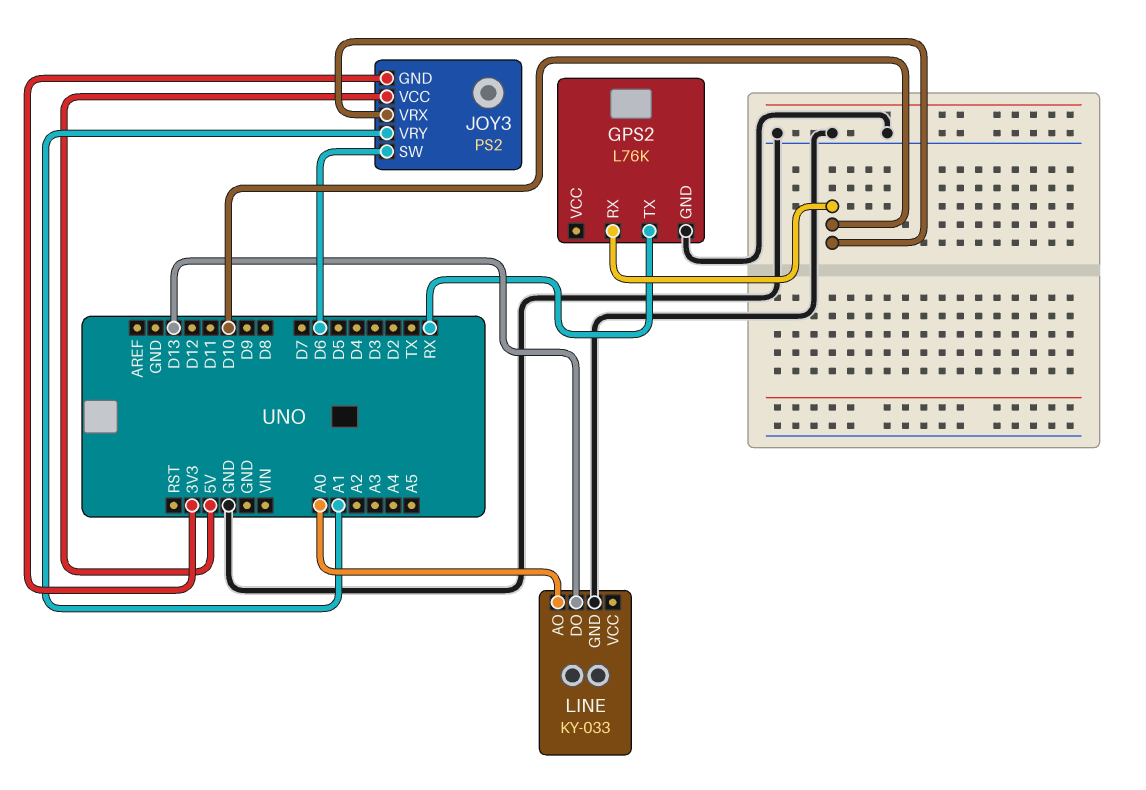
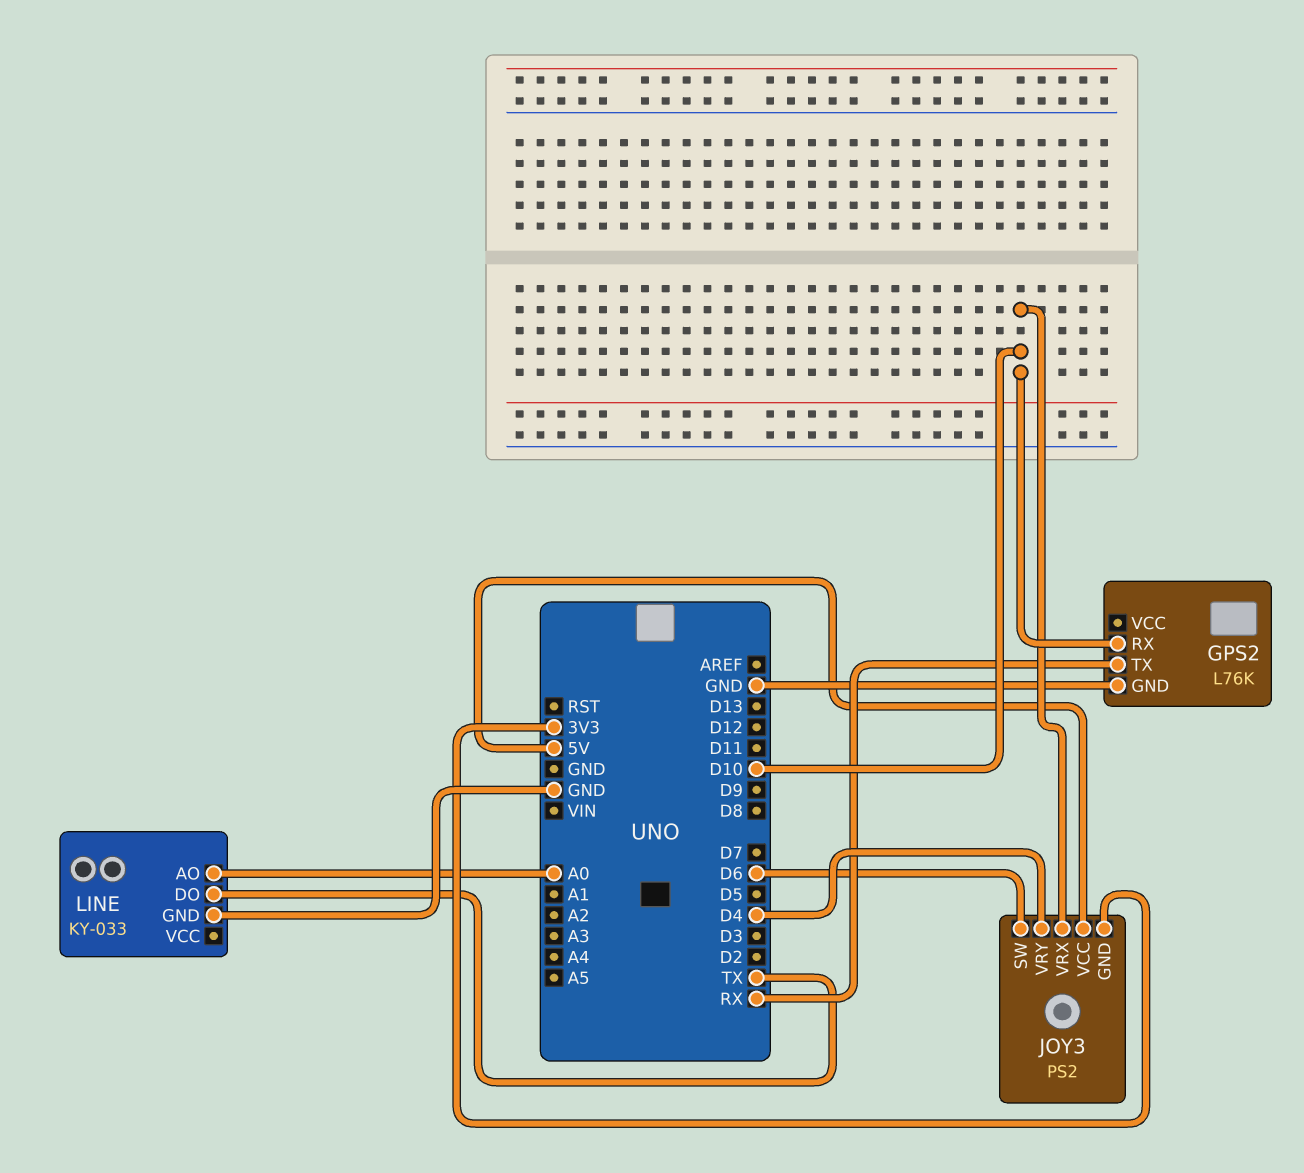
JOY3 pin VRY: A1 -> D4
LINE pin DO: D13 -> TX

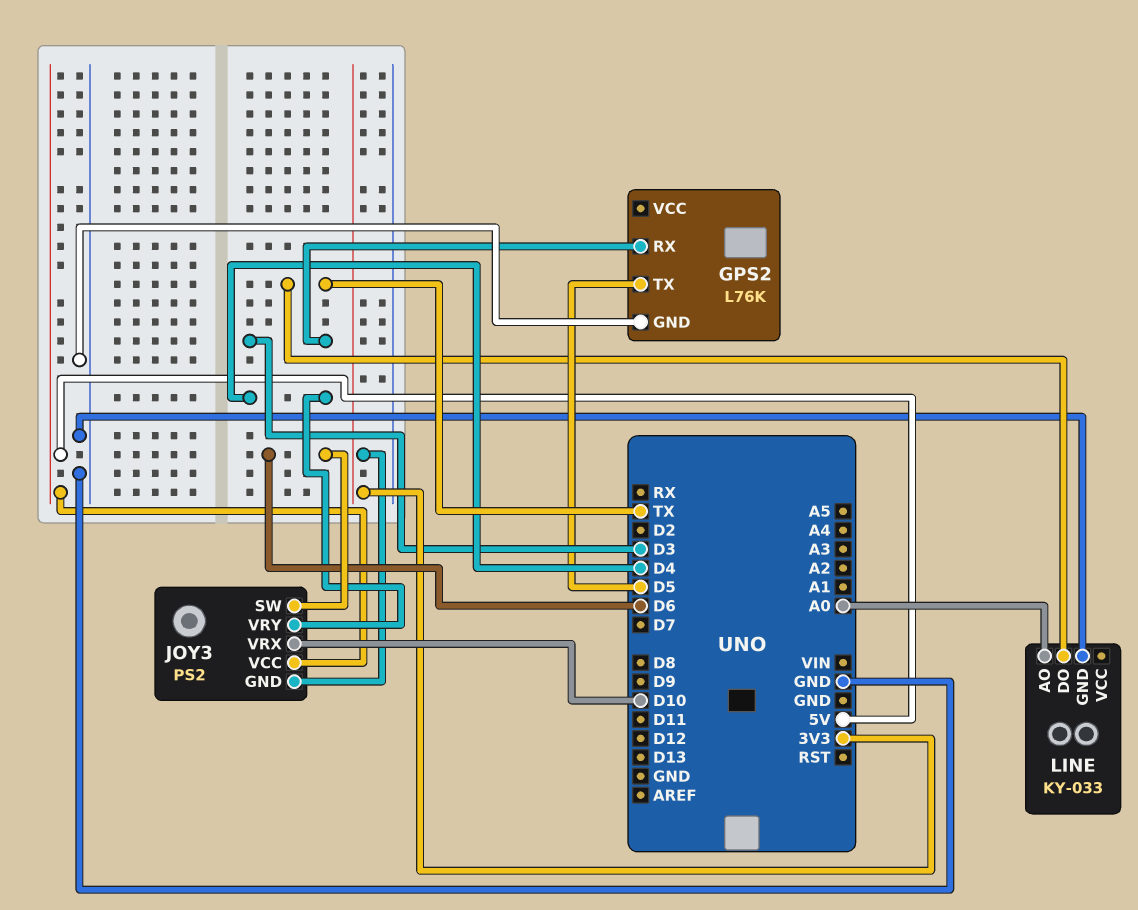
GPS2 pin RX: D10 -> D3
GPS2 pin TX: RX -> D5

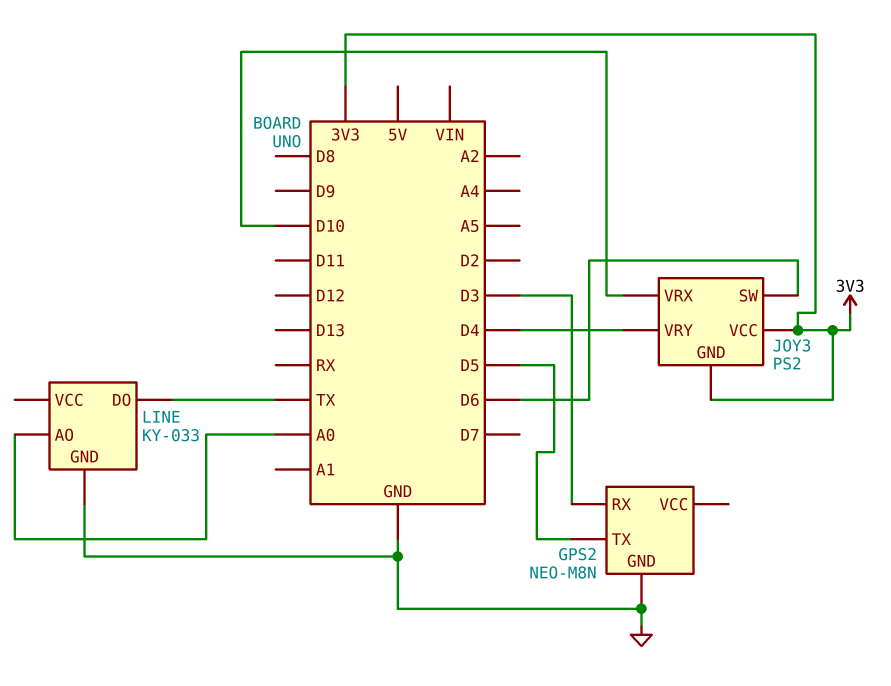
GPS2: L76K -> NEO-M8N
JOY3 pin VCC: 5V -> 3V3

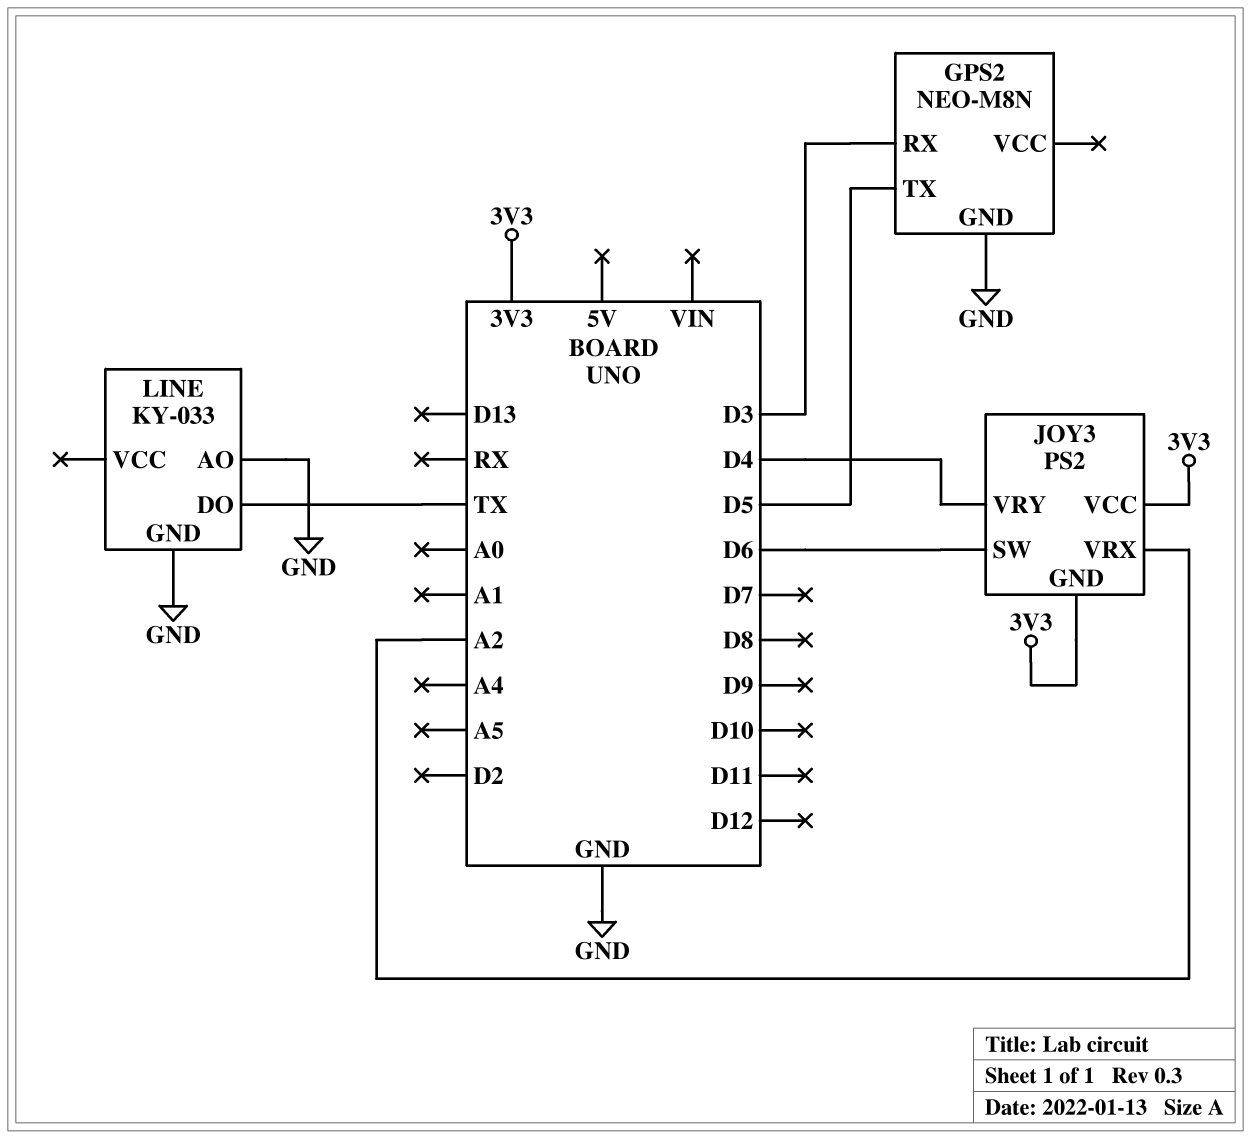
JOY3 pin VRX: D10 -> A2
LINE pin AO: A0 -> GND

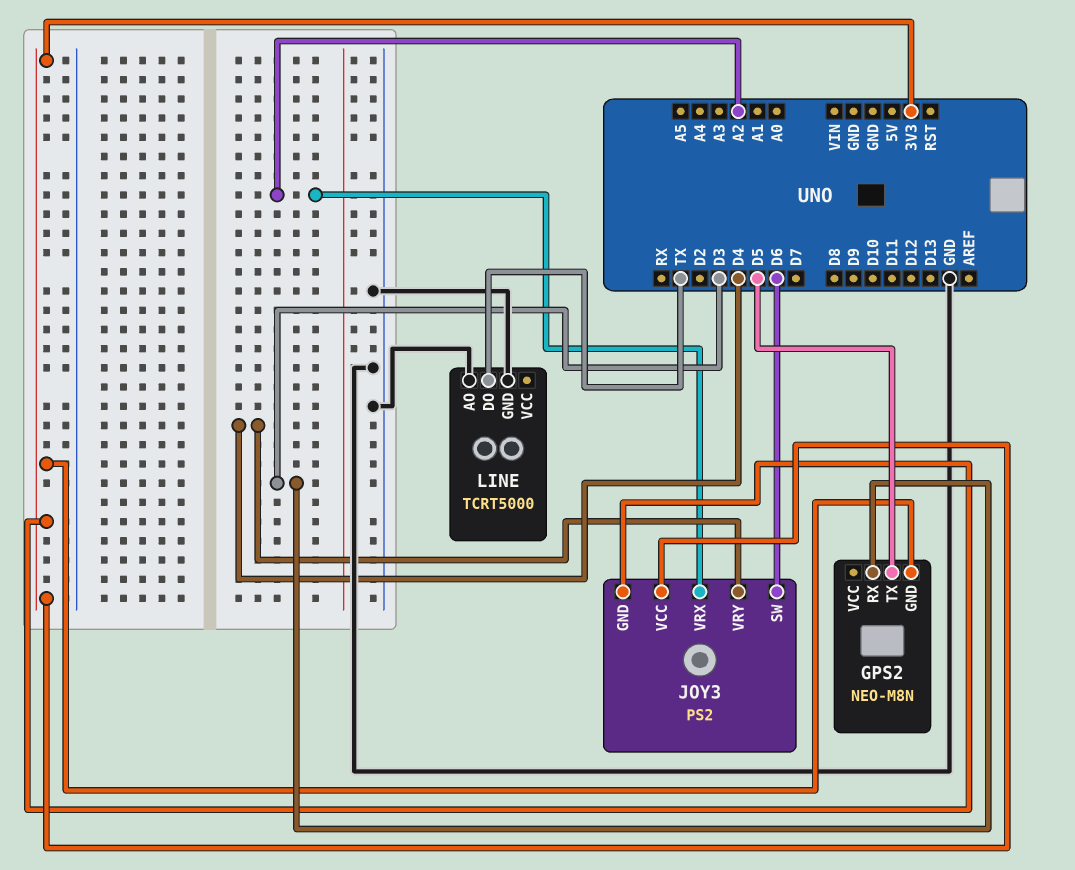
GPS2 pin GND: GND -> 3V3
LINE: KY-033 -> TCRT5000

